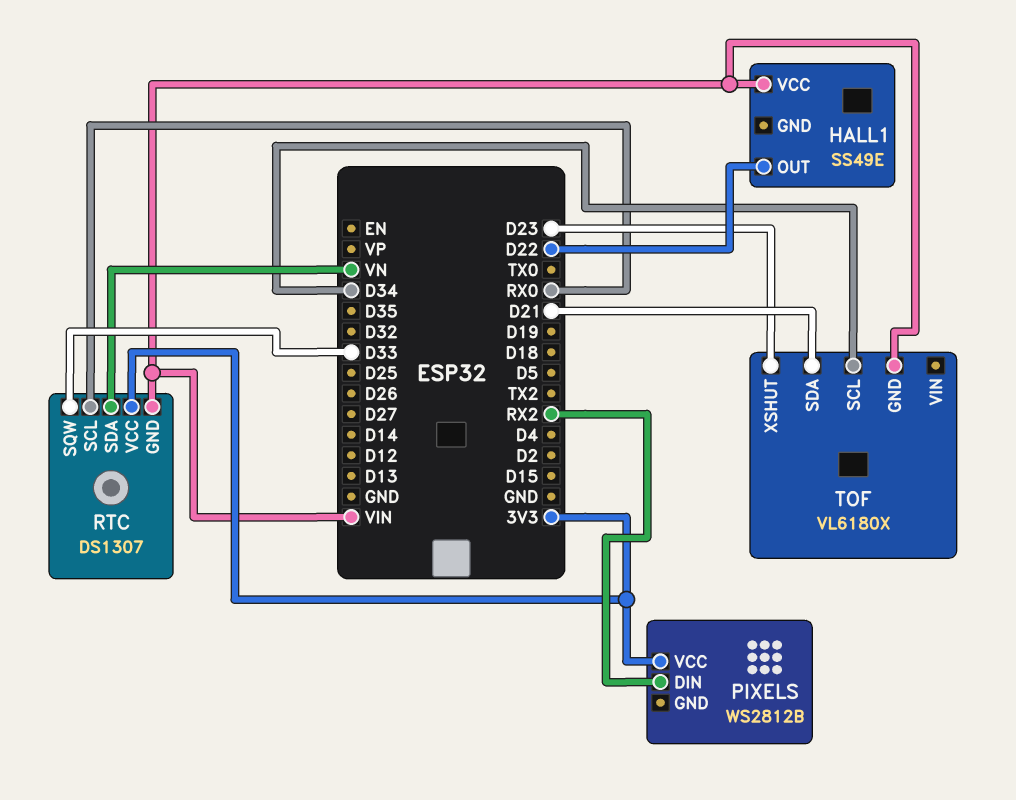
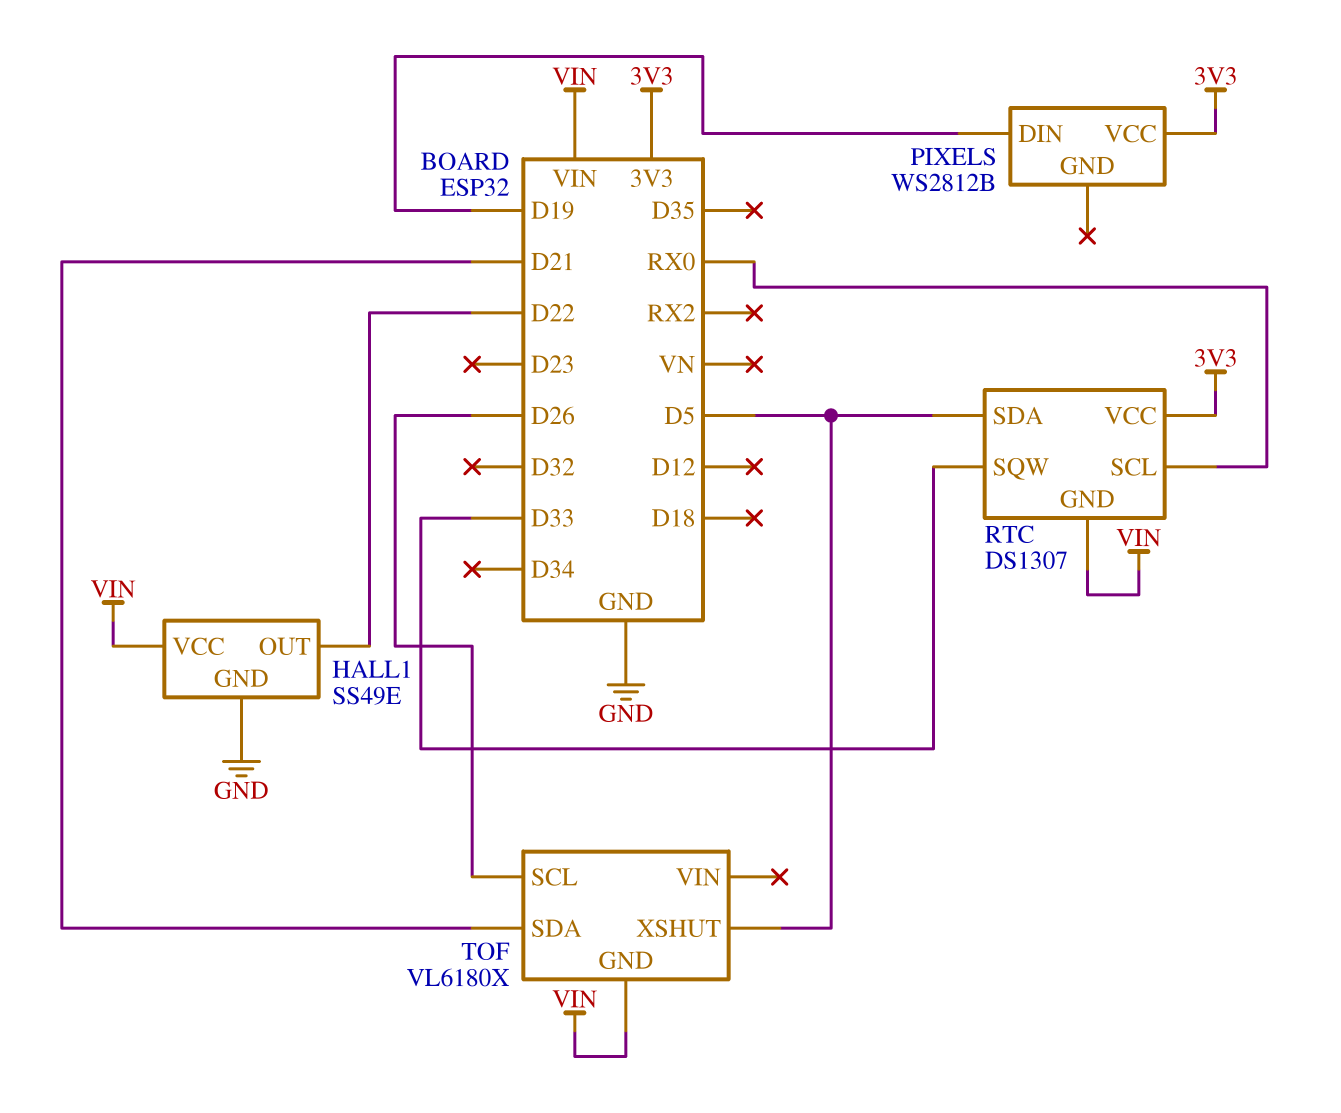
HALL1 pin GND: none -> GND
PIXELS pin DIN: RX2 -> D19
RTC pin SDA: VN -> D5
TOF pin SCL: D34 -> D26
TOF pin XSHUT: D23 -> D5

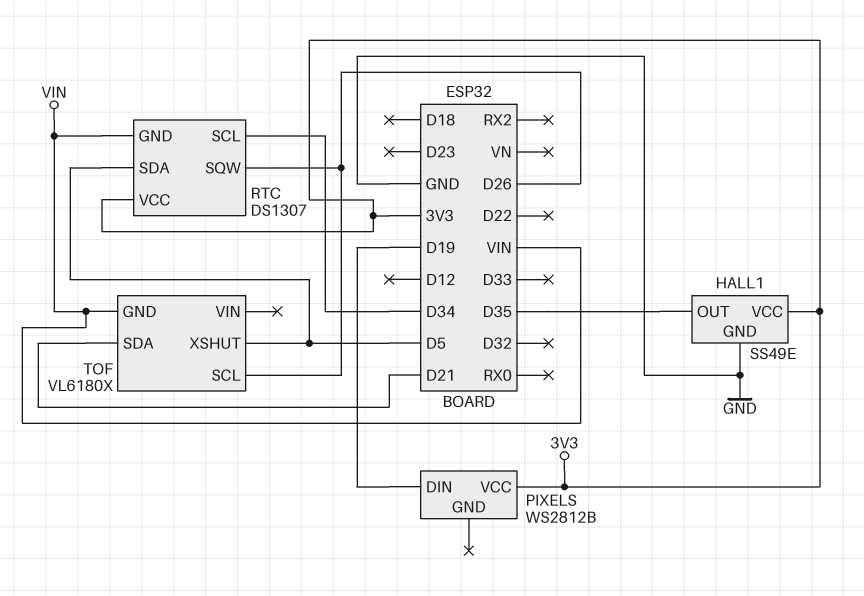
HALL1 pin OUT: D22 -> D35
HALL1 pin VCC: VIN -> 3V3
RTC pin SCL: RX0 -> D34
RTC pin SQW: D33 -> D26

